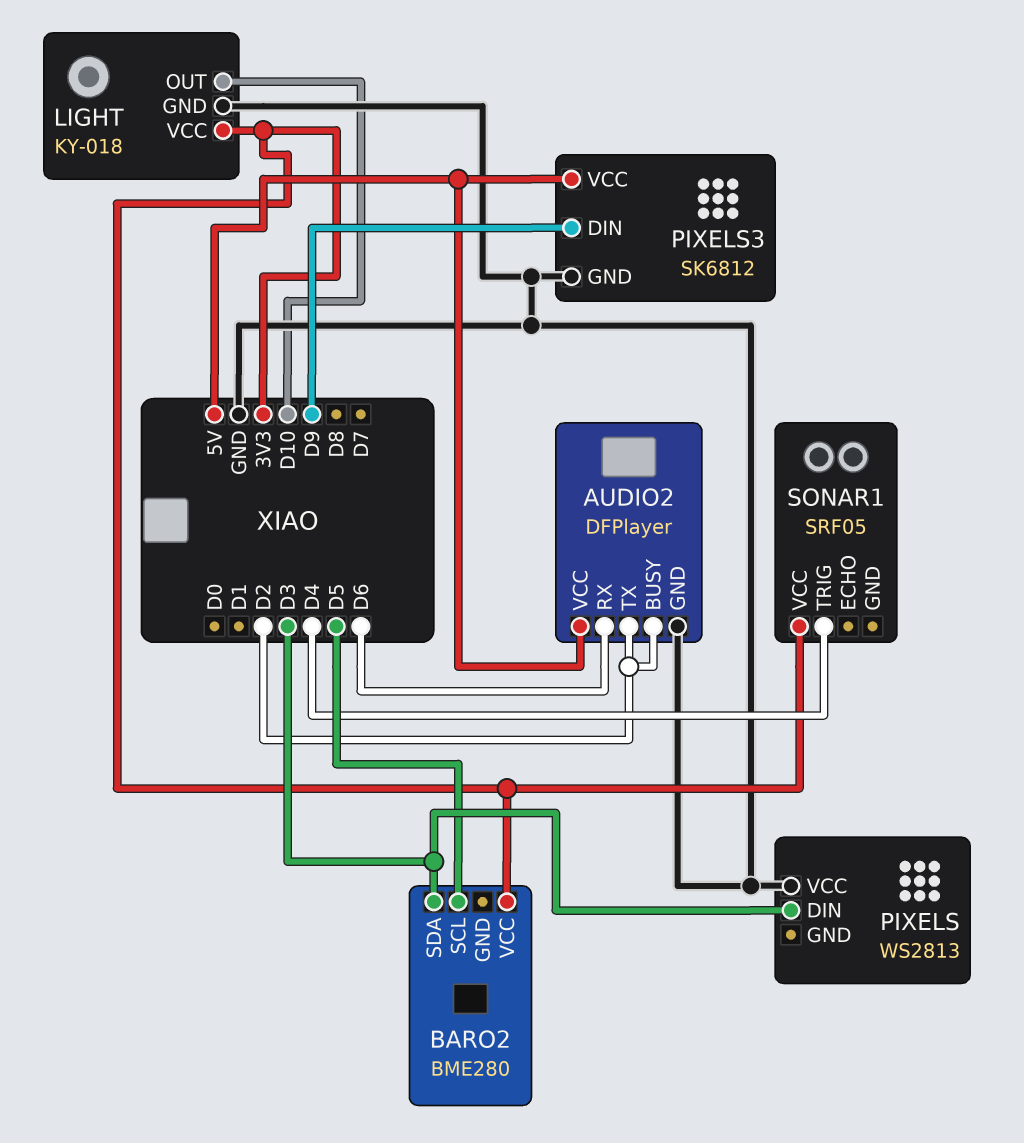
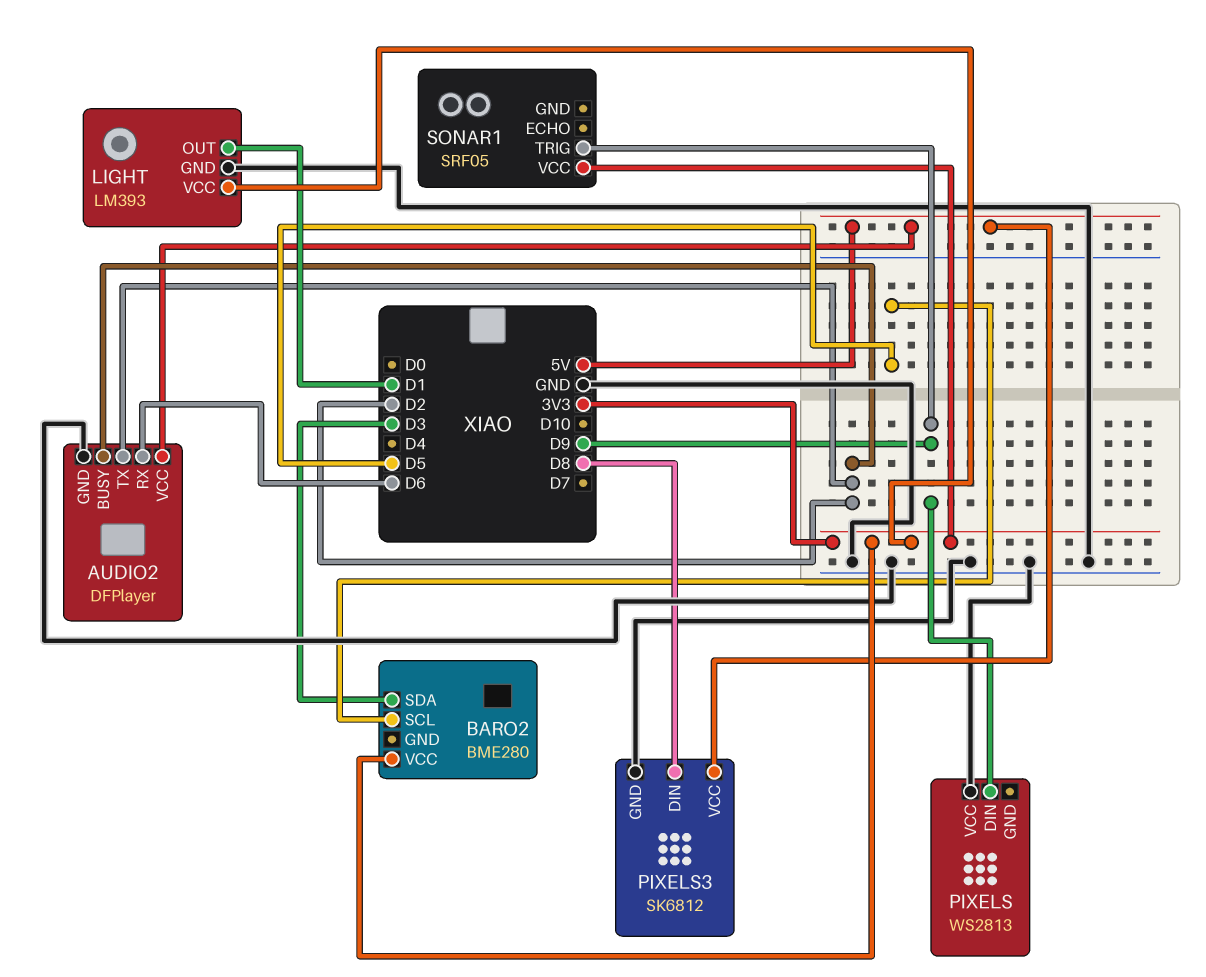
LIGHT: KY-018 -> LM393
LIGHT pin OUT: D10 -> D1
PIXELS pin DIN: D3 -> D9
PIXELS3 pin DIN: D9 -> D8
SONAR1 pin TRIG: D4 -> D9

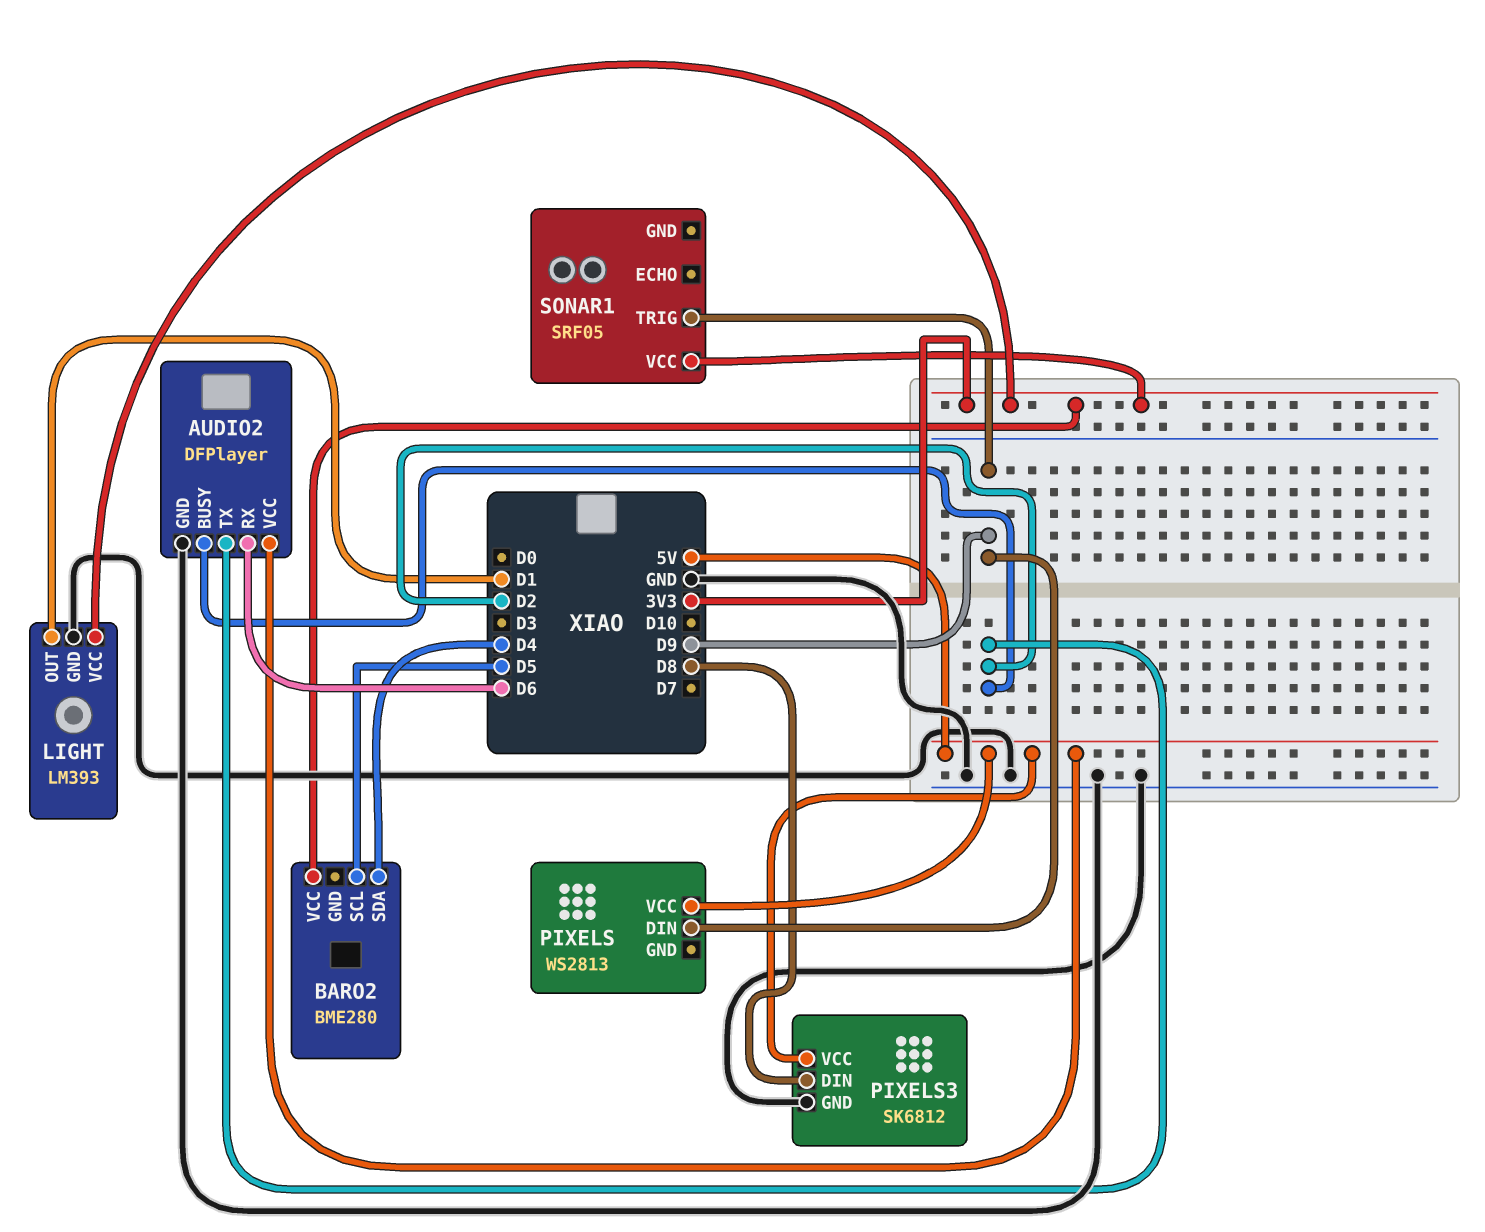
BARO2 pin SDA: D3 -> D4
PIXELS pin VCC: GND -> 5V

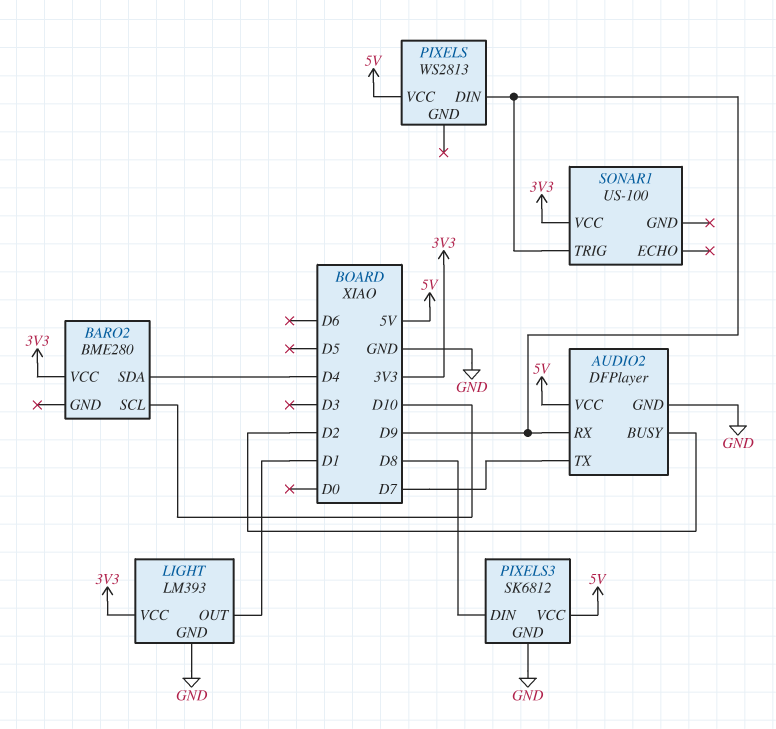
AUDIO2 pin RX: D6 -> D9
AUDIO2 pin TX: D2 -> D7
BARO2 pin SCL: D5 -> D10
SONAR1: SRF05 -> US-100

